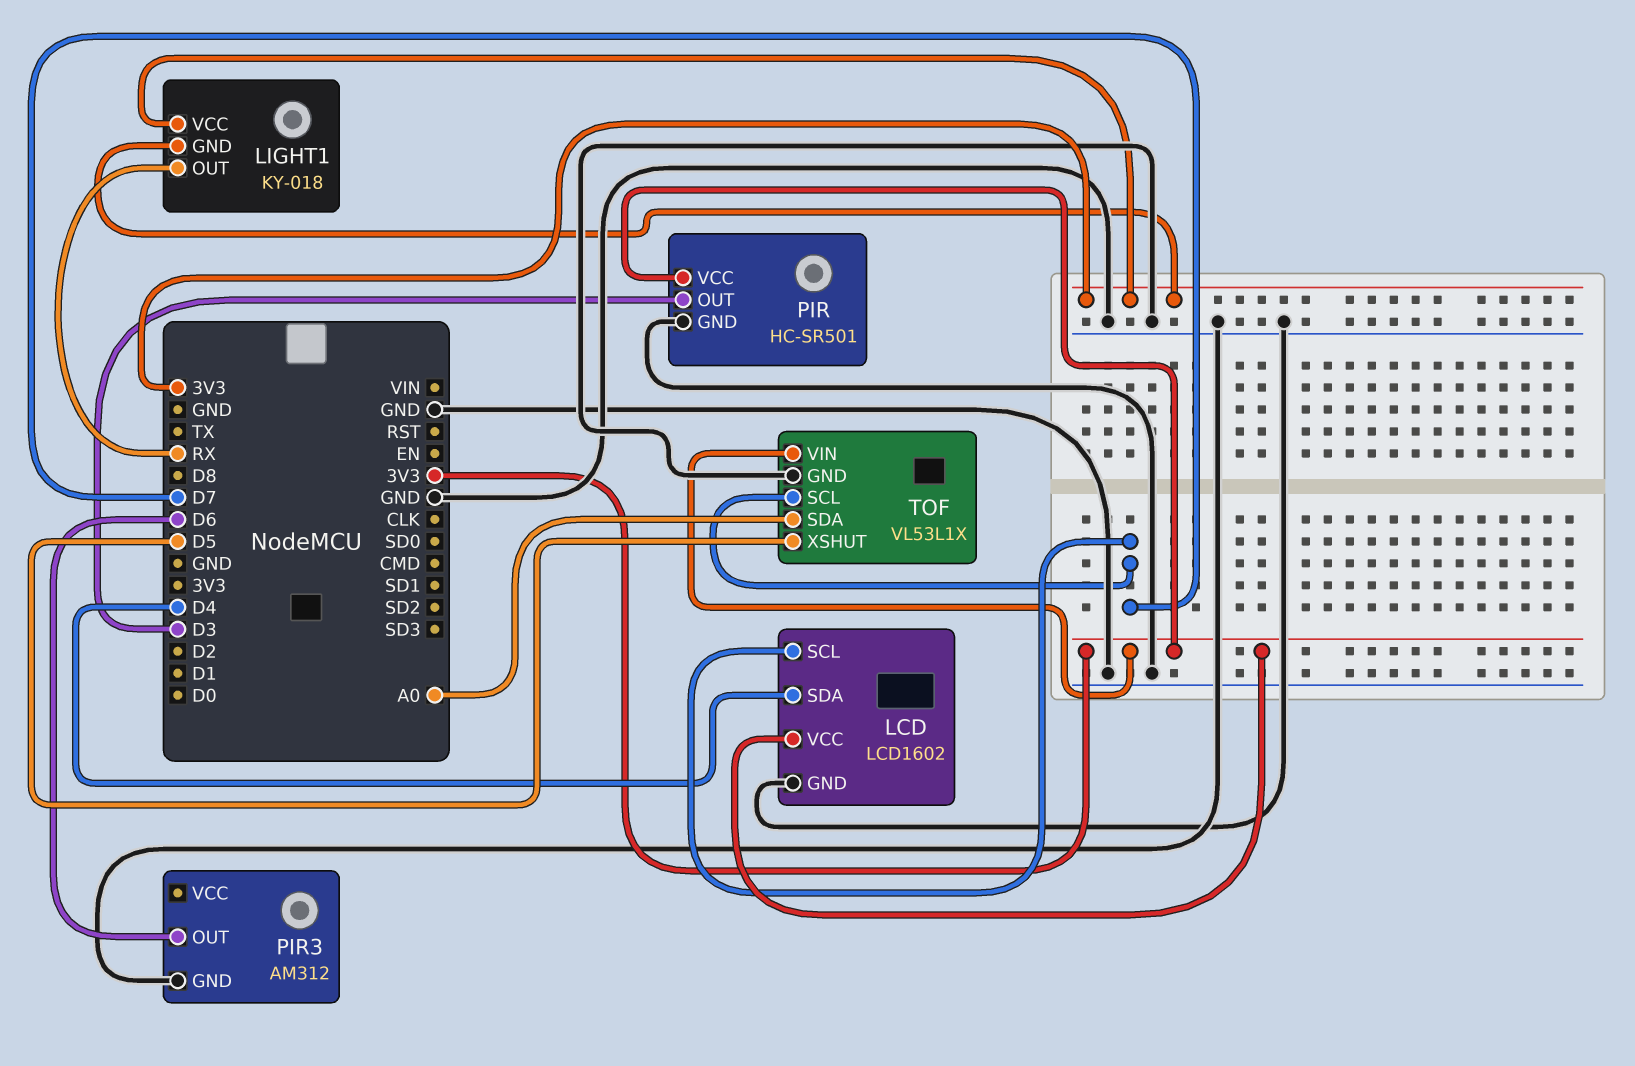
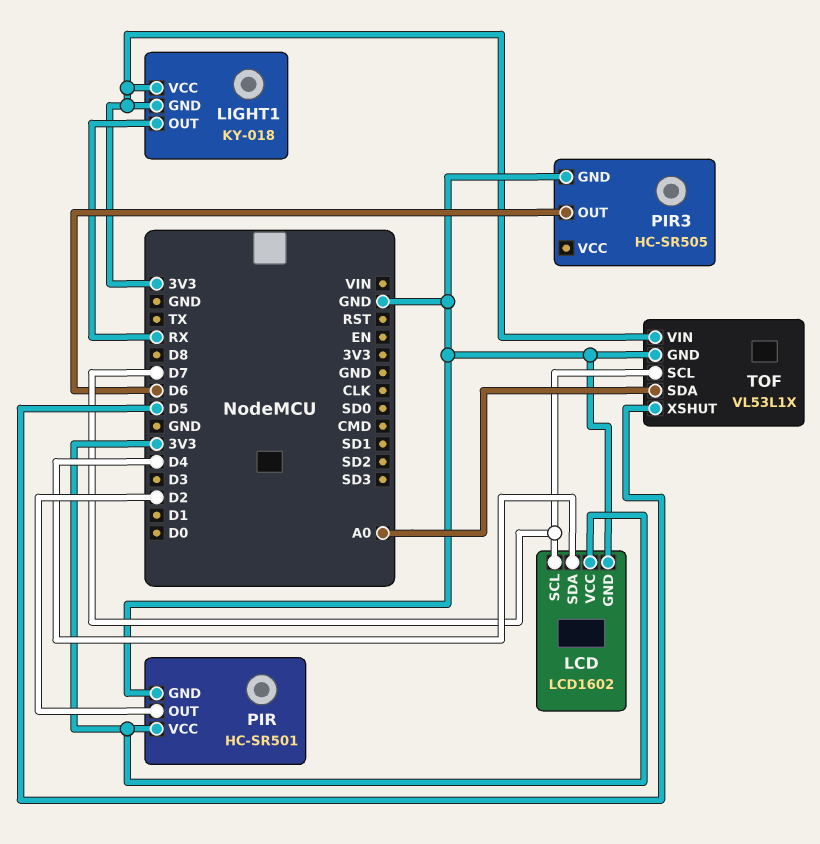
PIR pin OUT: D3 -> D2
PIR3: AM312 -> HC-SR505

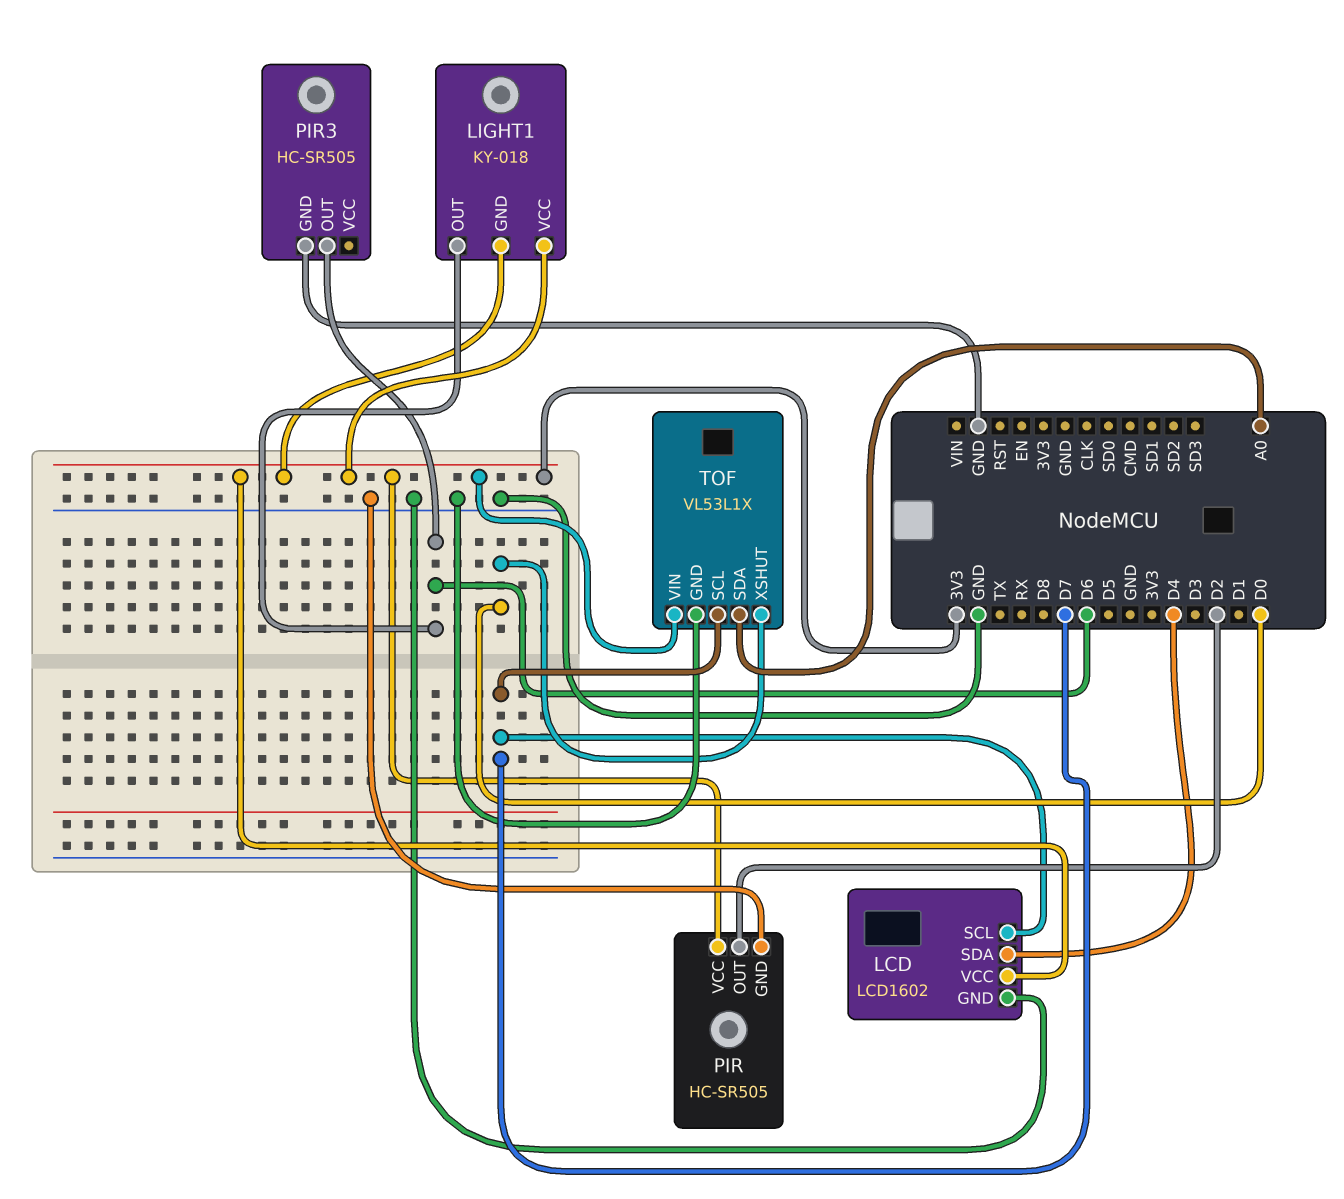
LIGHT1 pin OUT: RX -> D6
PIR: HC-SR501 -> HC-SR505
TOF pin XSHUT: D5 -> D0

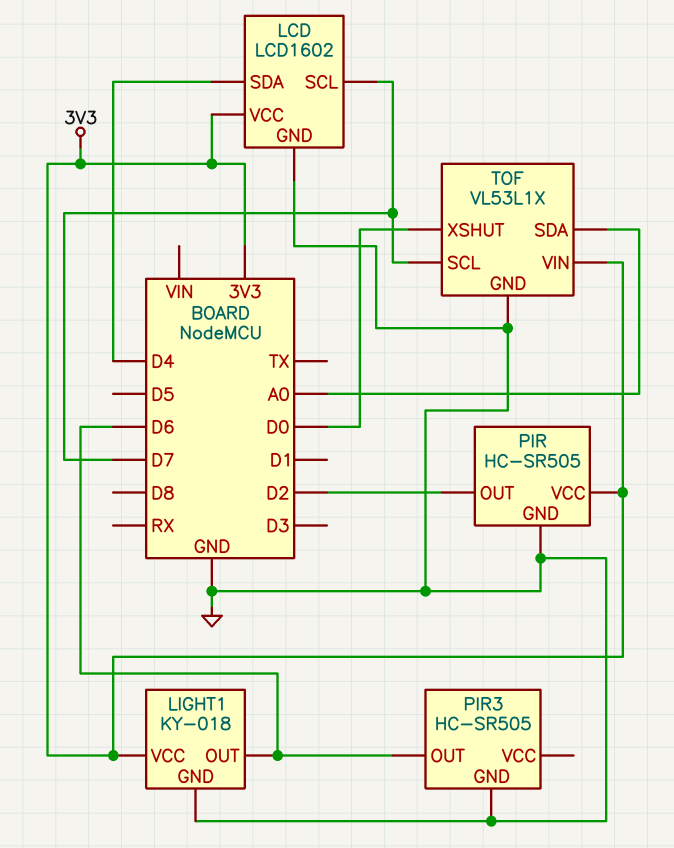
LIGHT1 pin GND: 3V3 -> GND

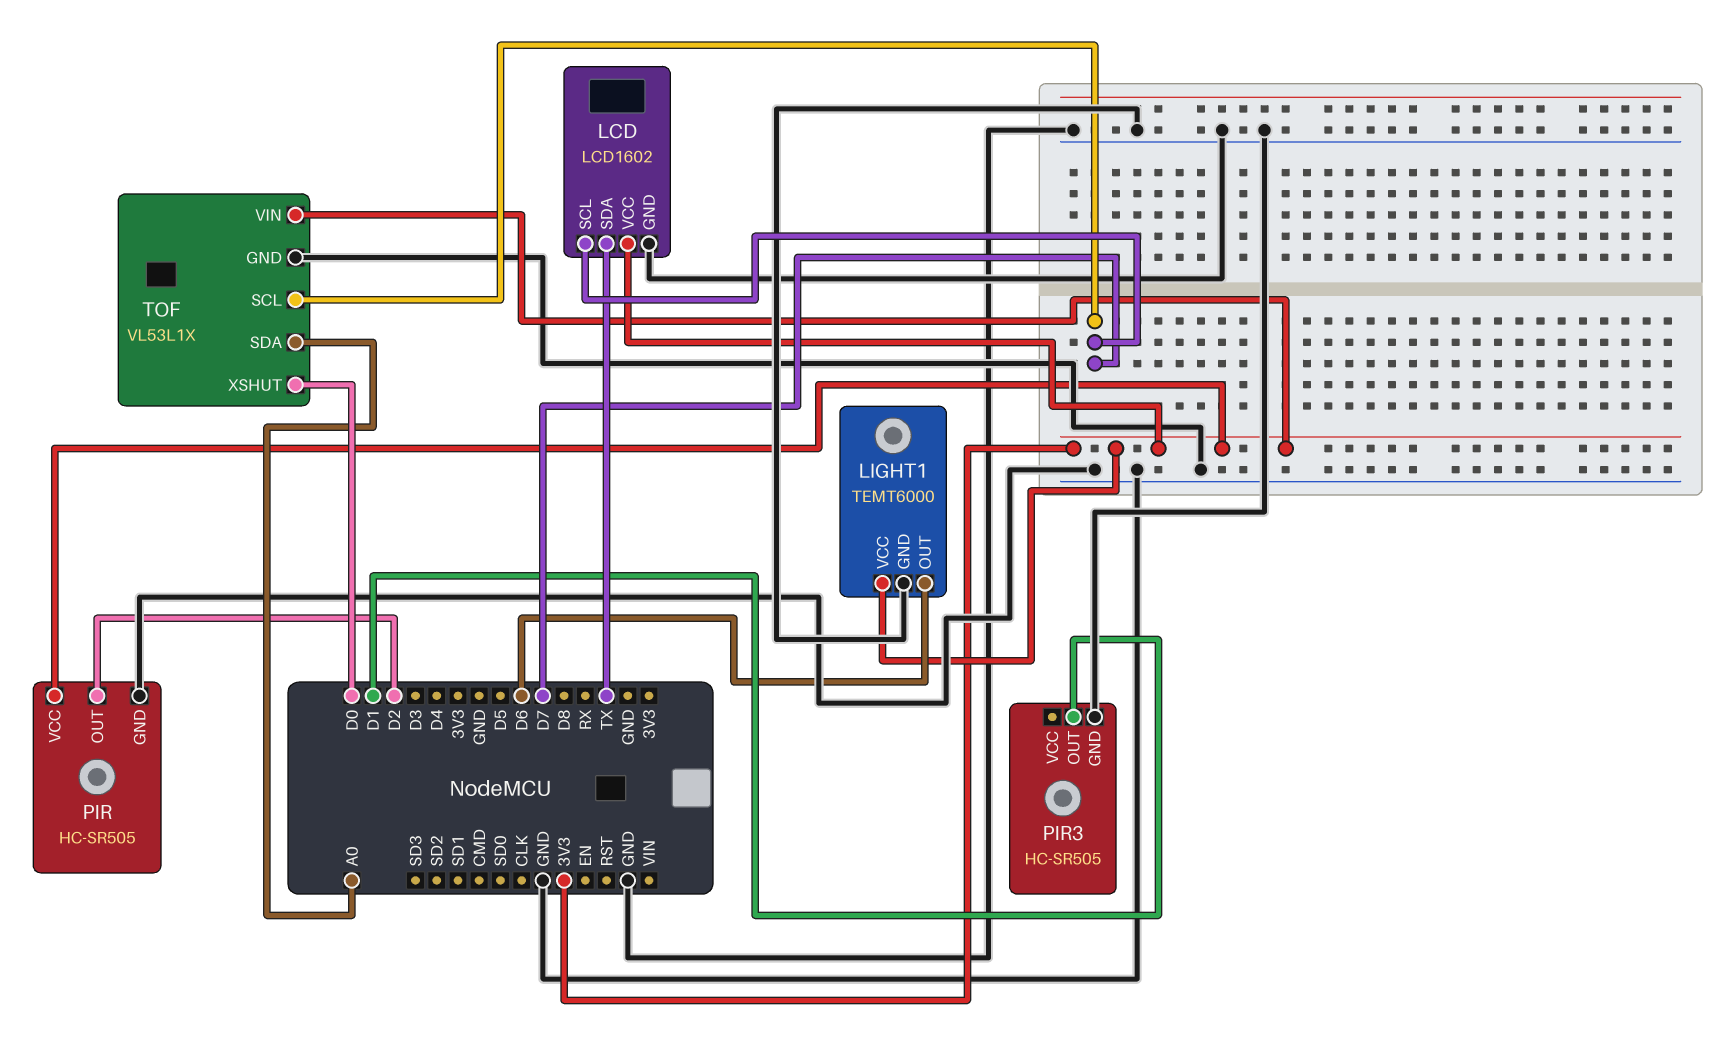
LCD pin SDA: D4 -> TX
LIGHT1: KY-018 -> TEMT6000
PIR3 pin OUT: D6 -> D1

